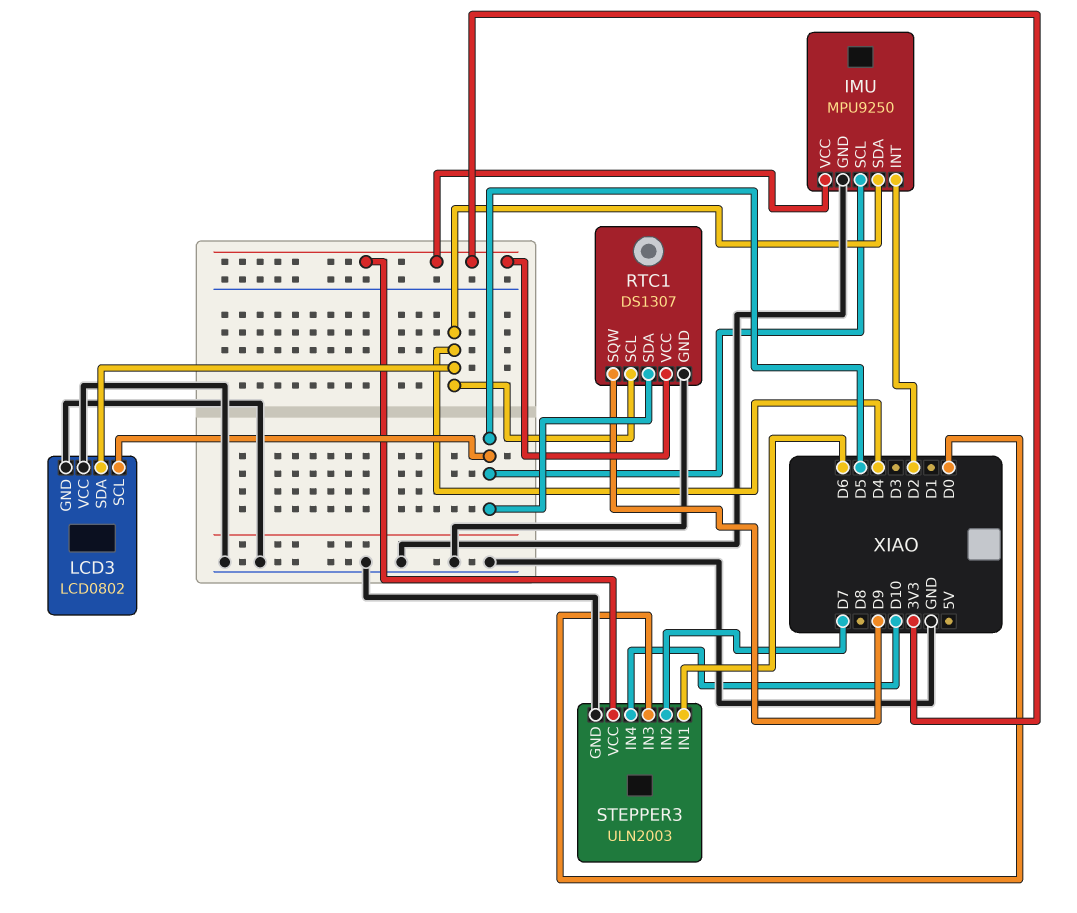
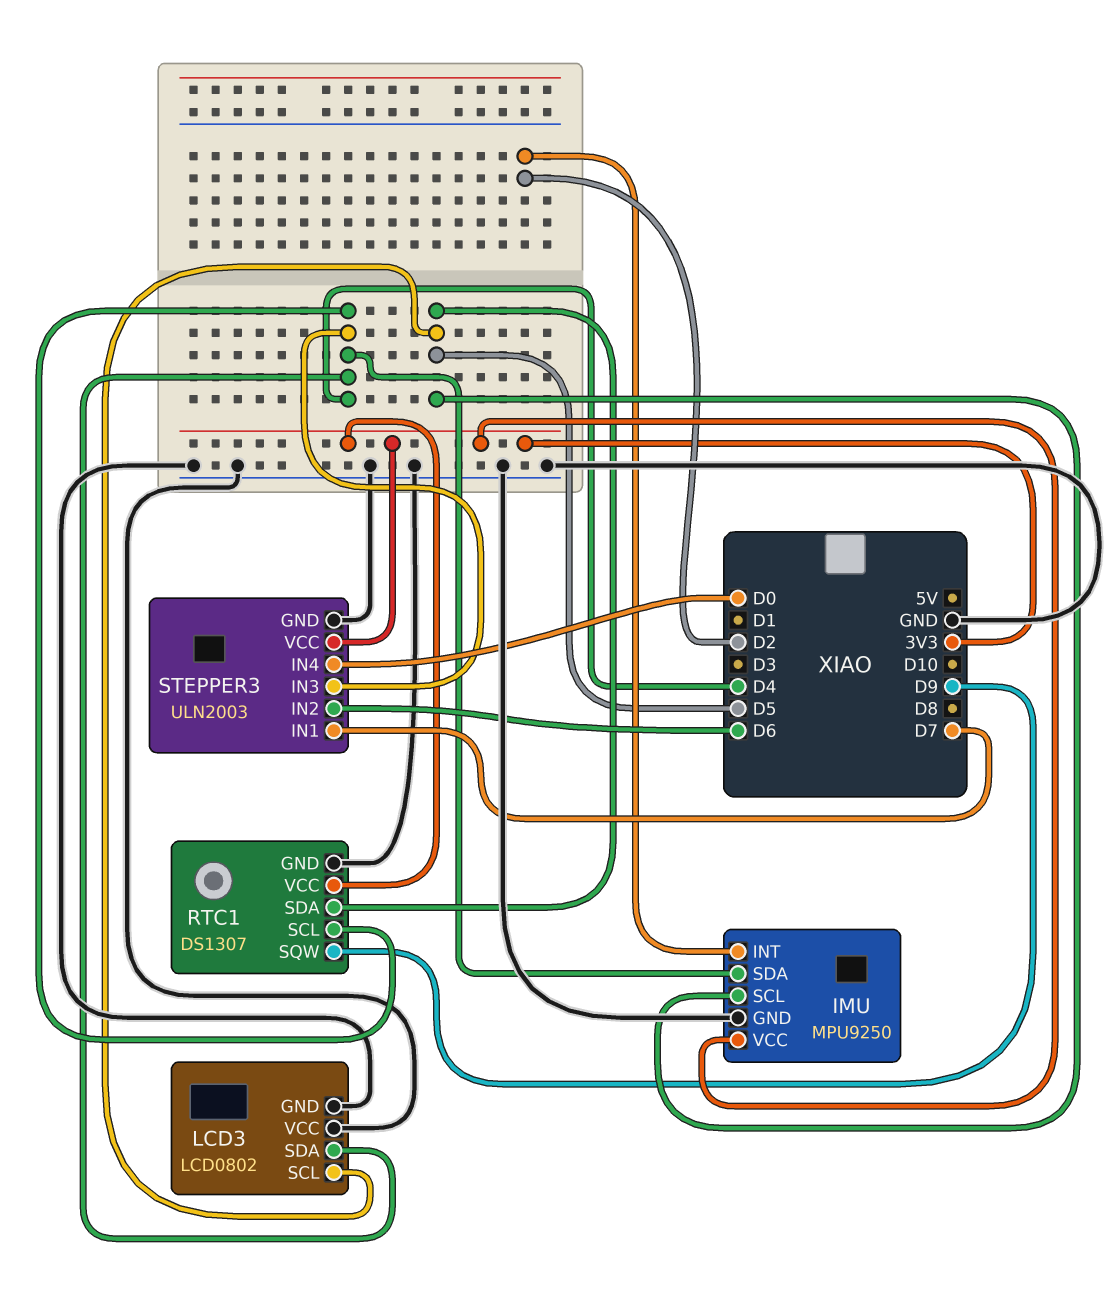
STEPPER3 pin IN1: D6 -> D7
STEPPER3 pin IN2: D7 -> D6
STEPPER3 pin IN3: D0 -> D4
STEPPER3 pin IN4: D10 -> D0

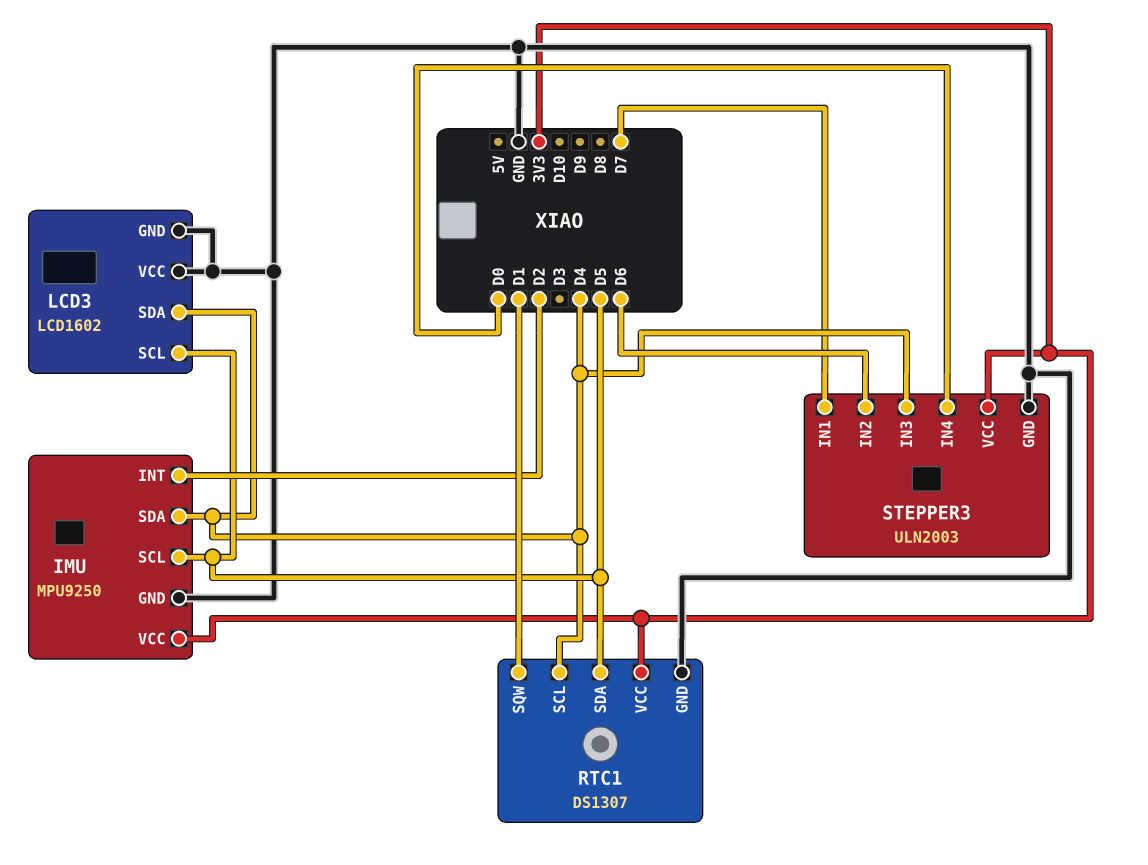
LCD3: LCD0802 -> LCD1602
RTC1 pin SQW: D9 -> D1

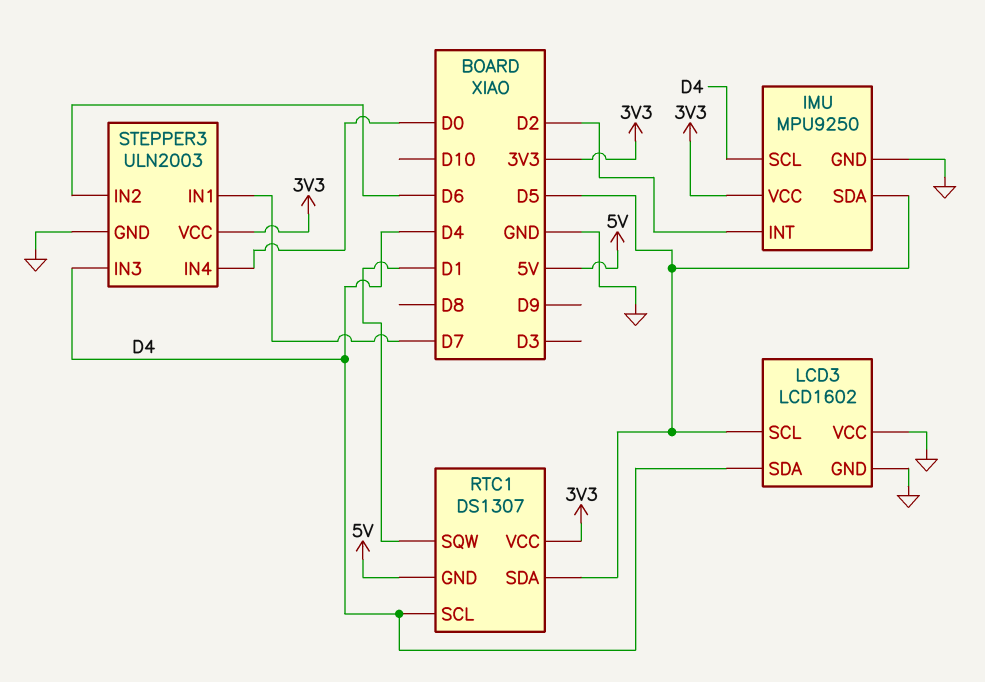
IMU pin SCL: D5 -> D4
IMU pin SDA: D4 -> D5
RTC1 pin GND: GND -> 5V

